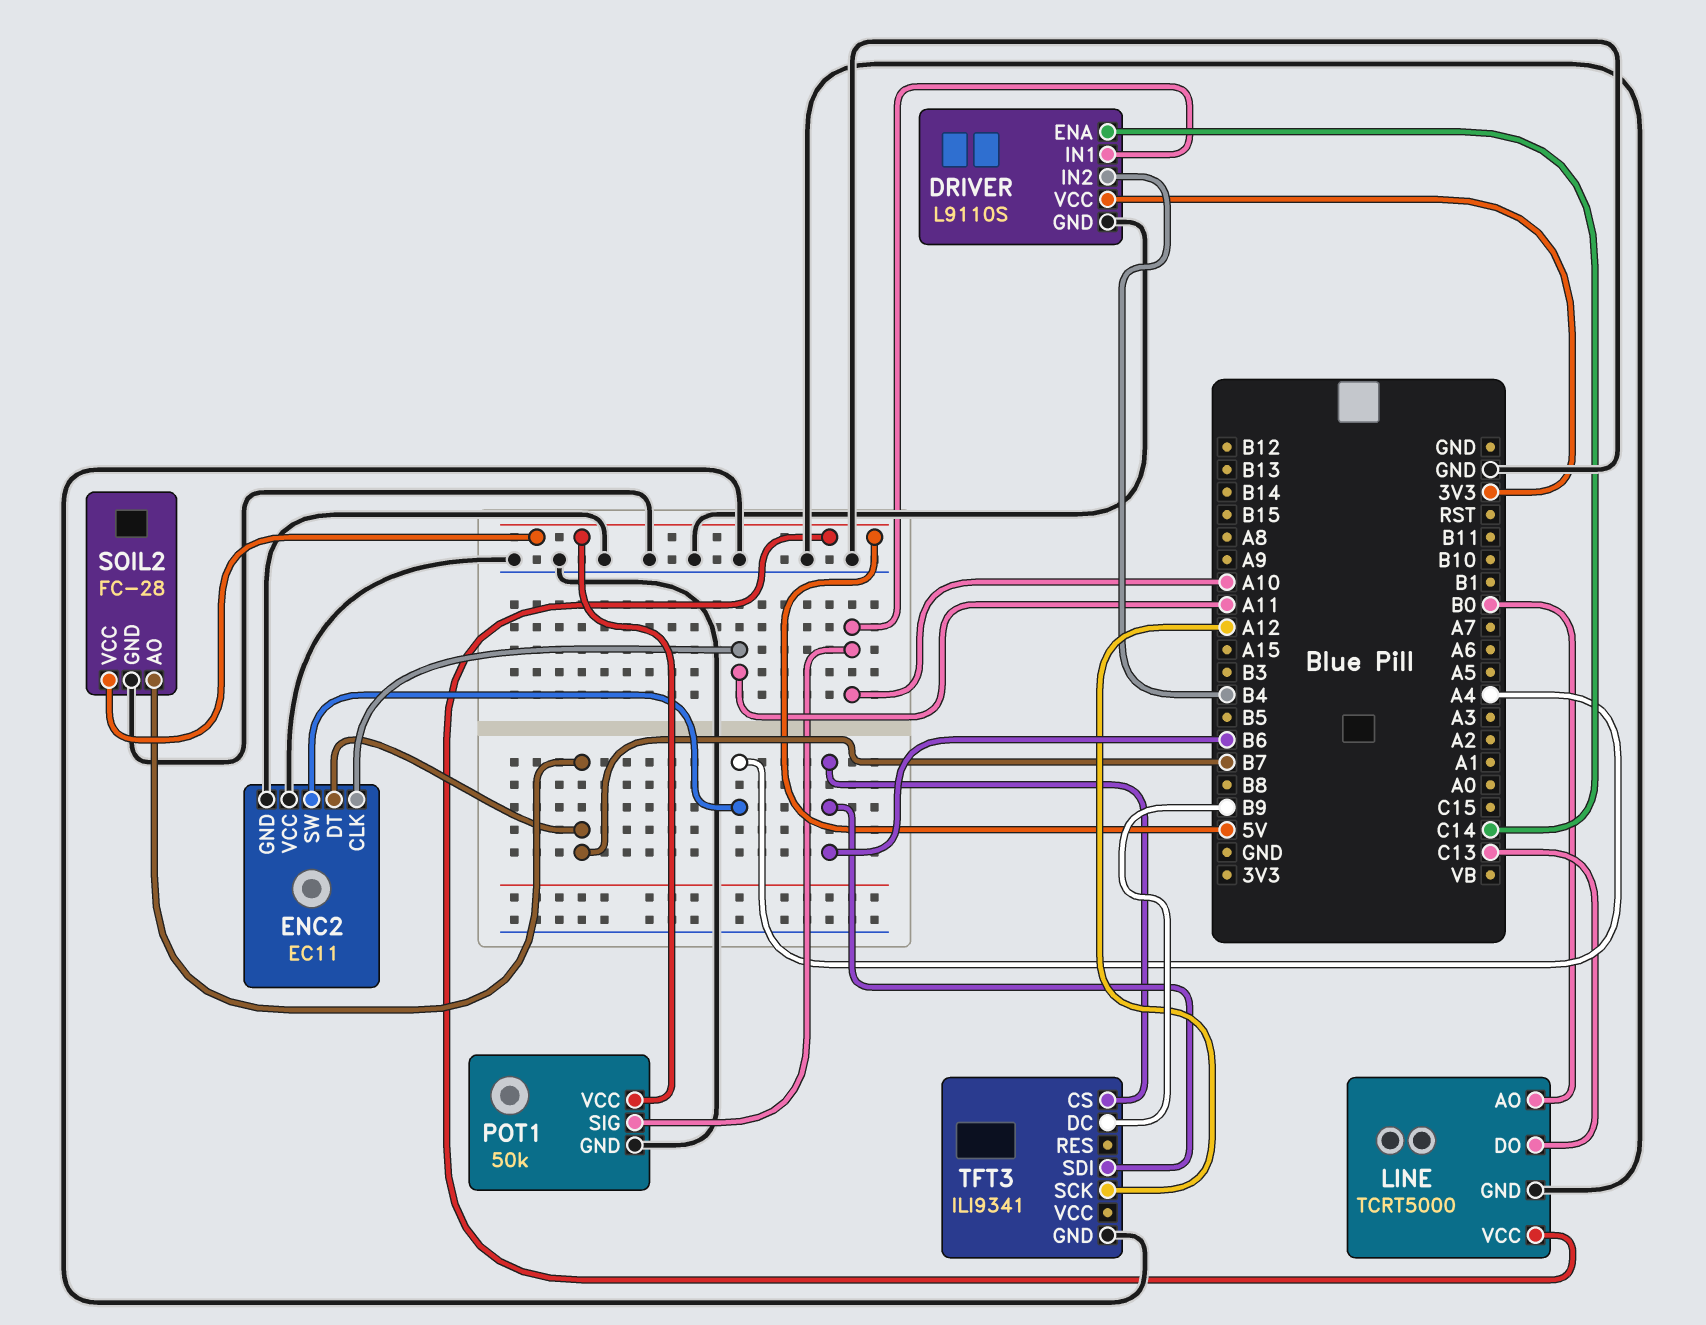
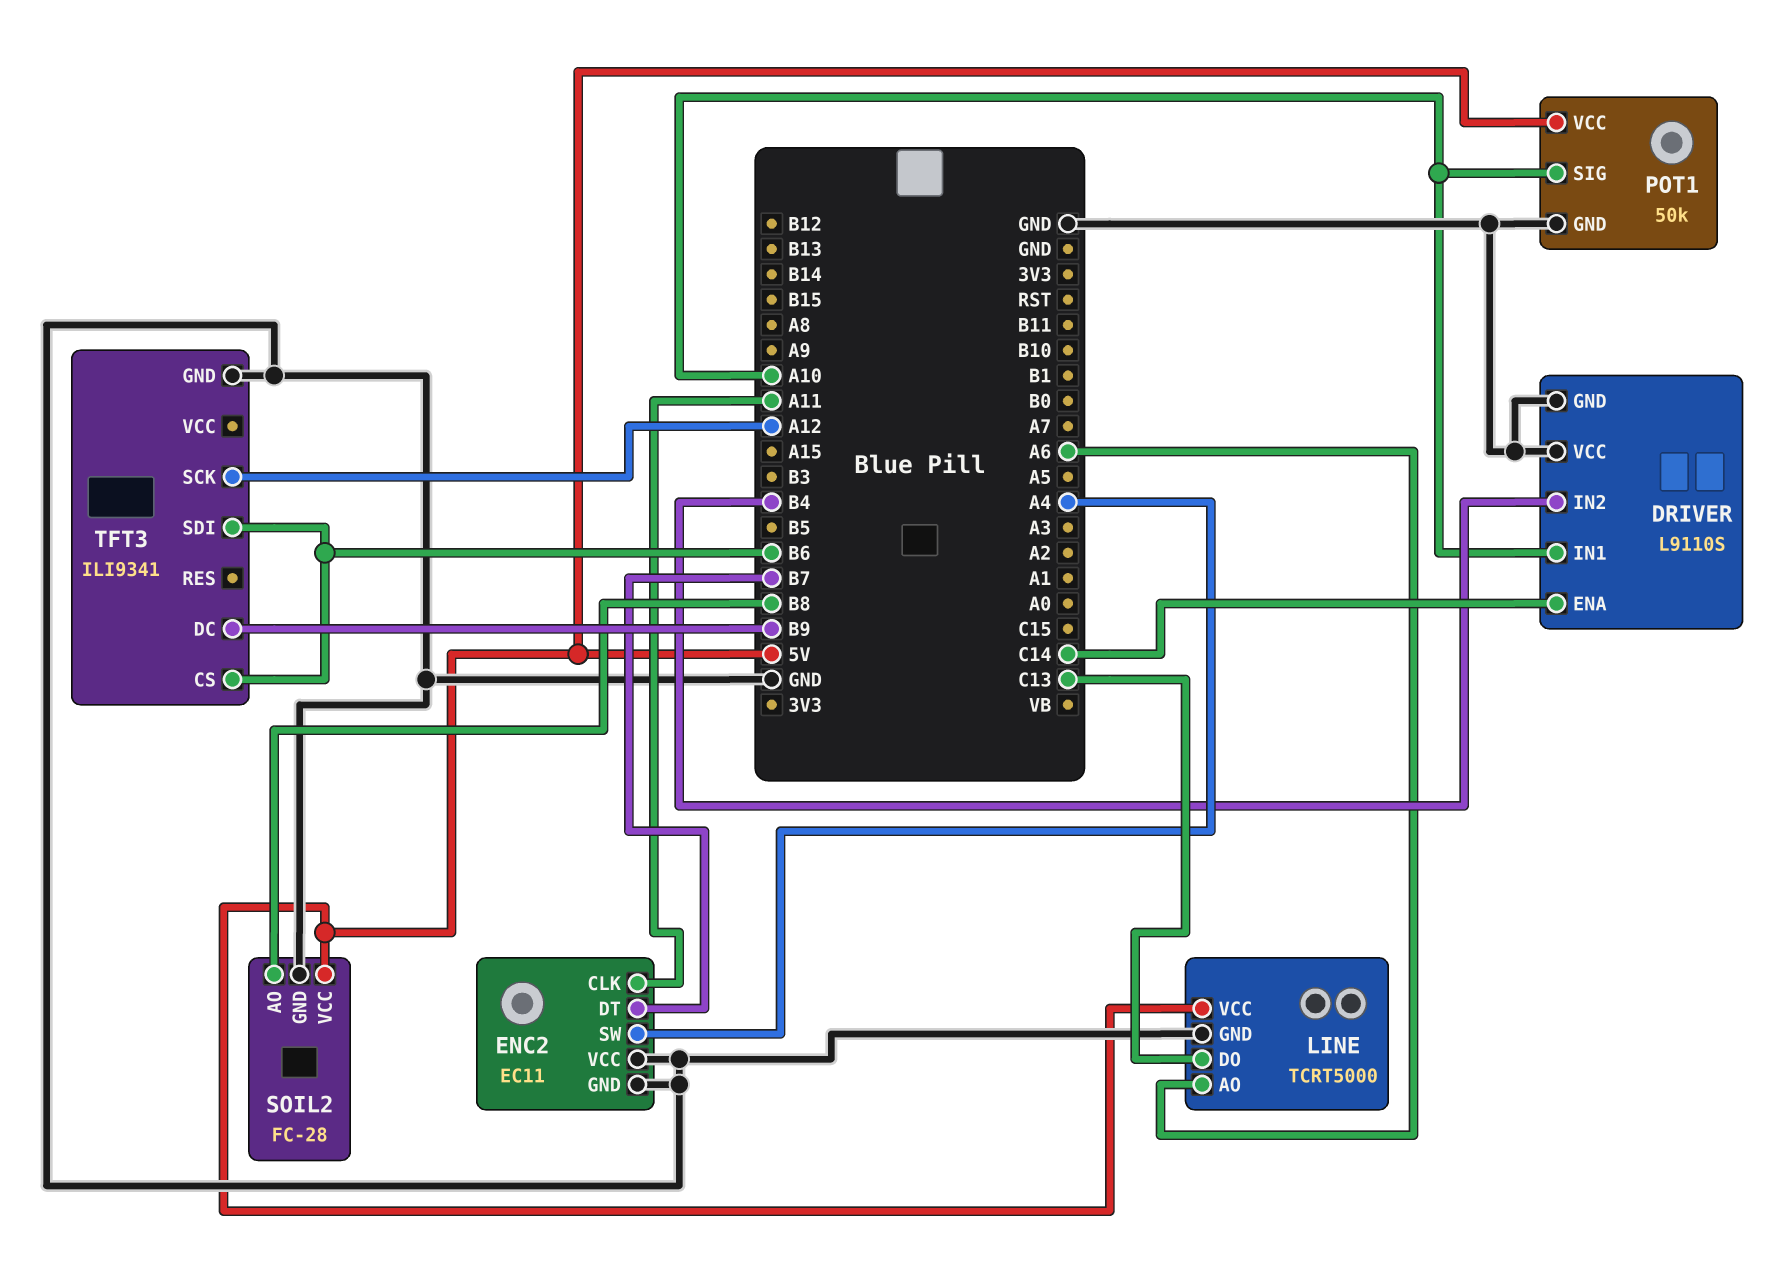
DRIVER pin VCC: 3V3 -> GND
LINE pin AO: B0 -> A6
SOIL2 pin AO: B7 -> B8

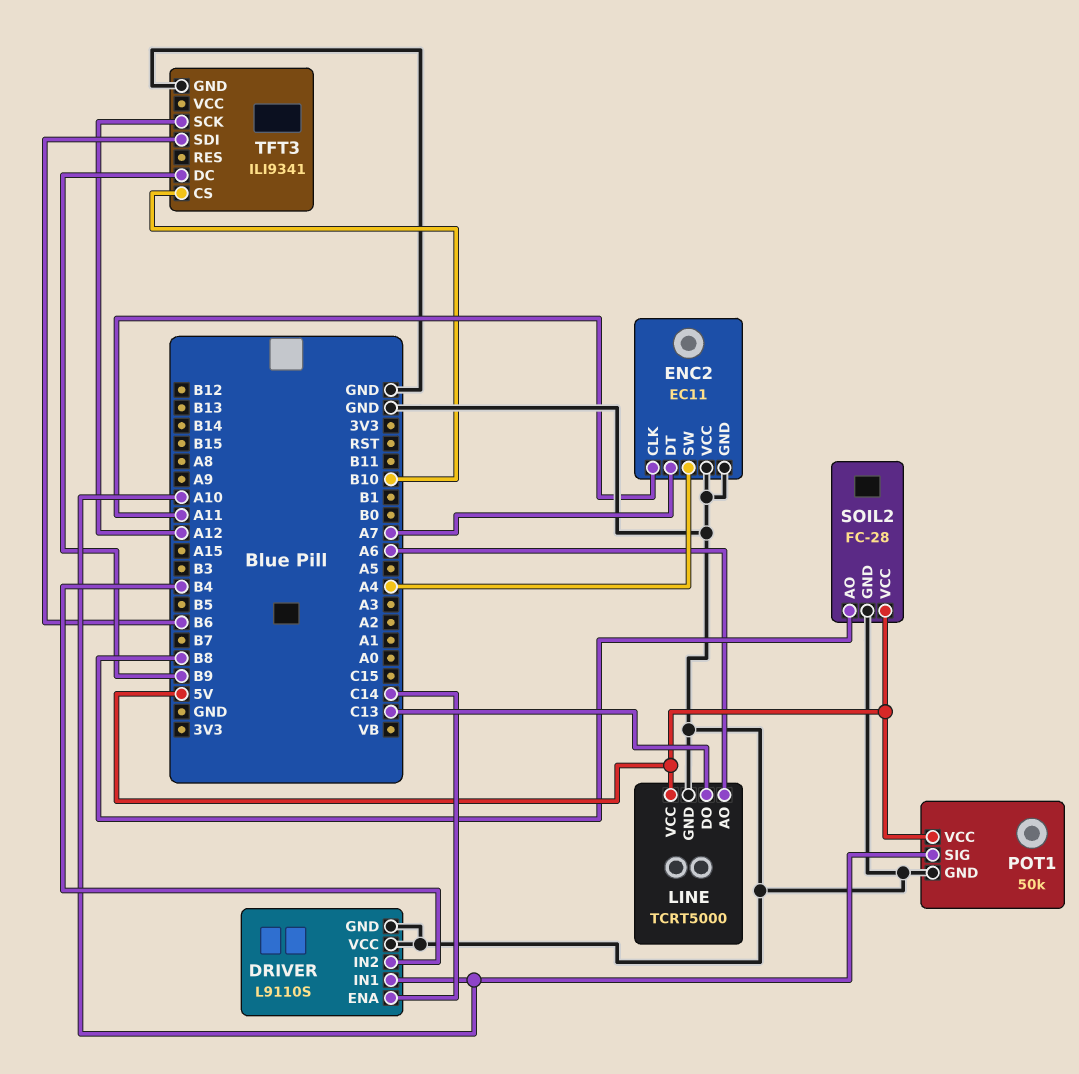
ENC2 pin DT: B7 -> A7
TFT3 pin CS: B6 -> B10

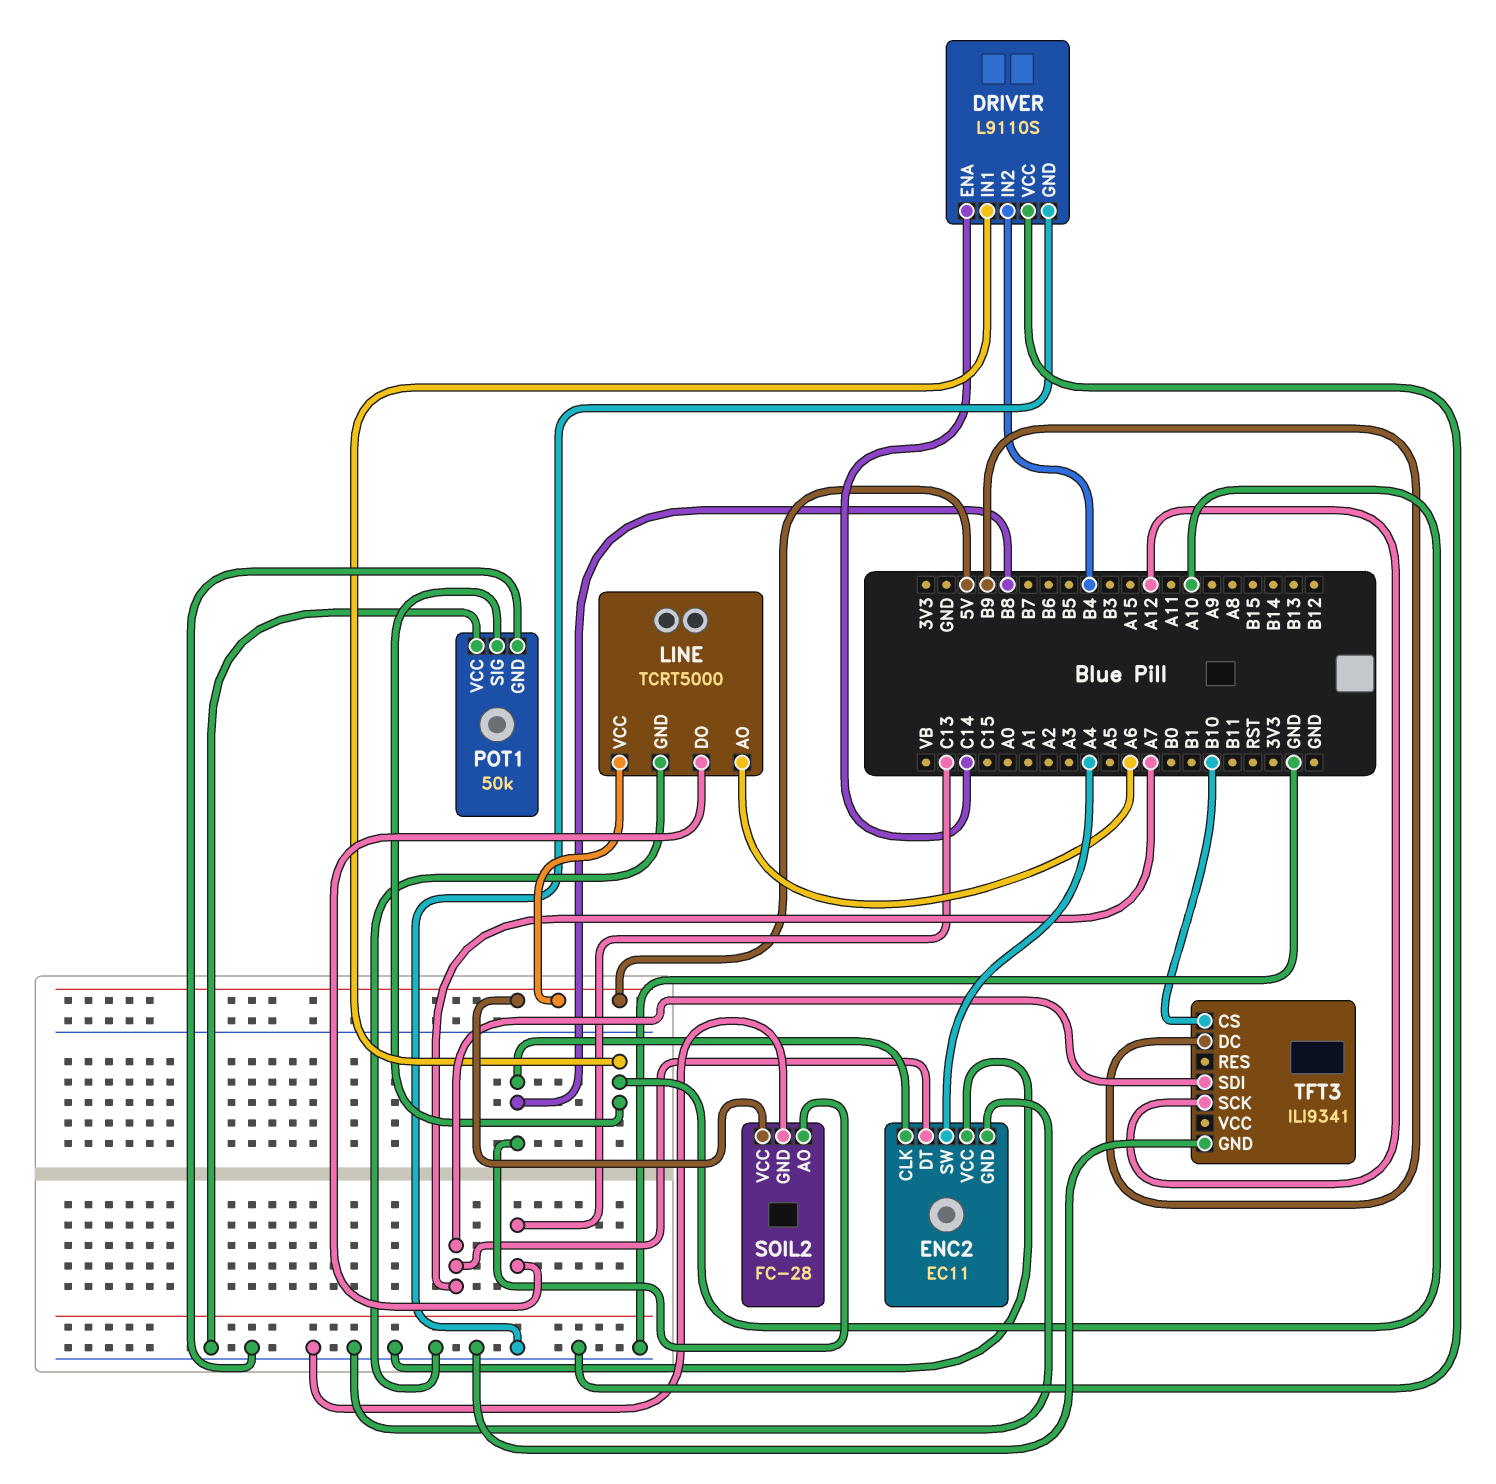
ENC2 pin CLK: A11 -> B8
POT1 pin VCC: 5V -> GND
TFT3 pin SDI: B6 -> A7

